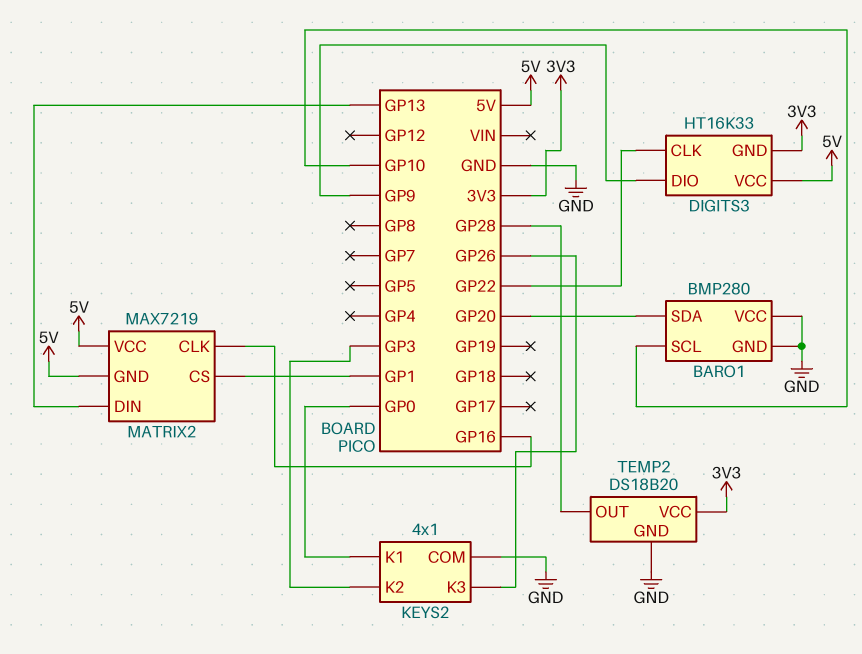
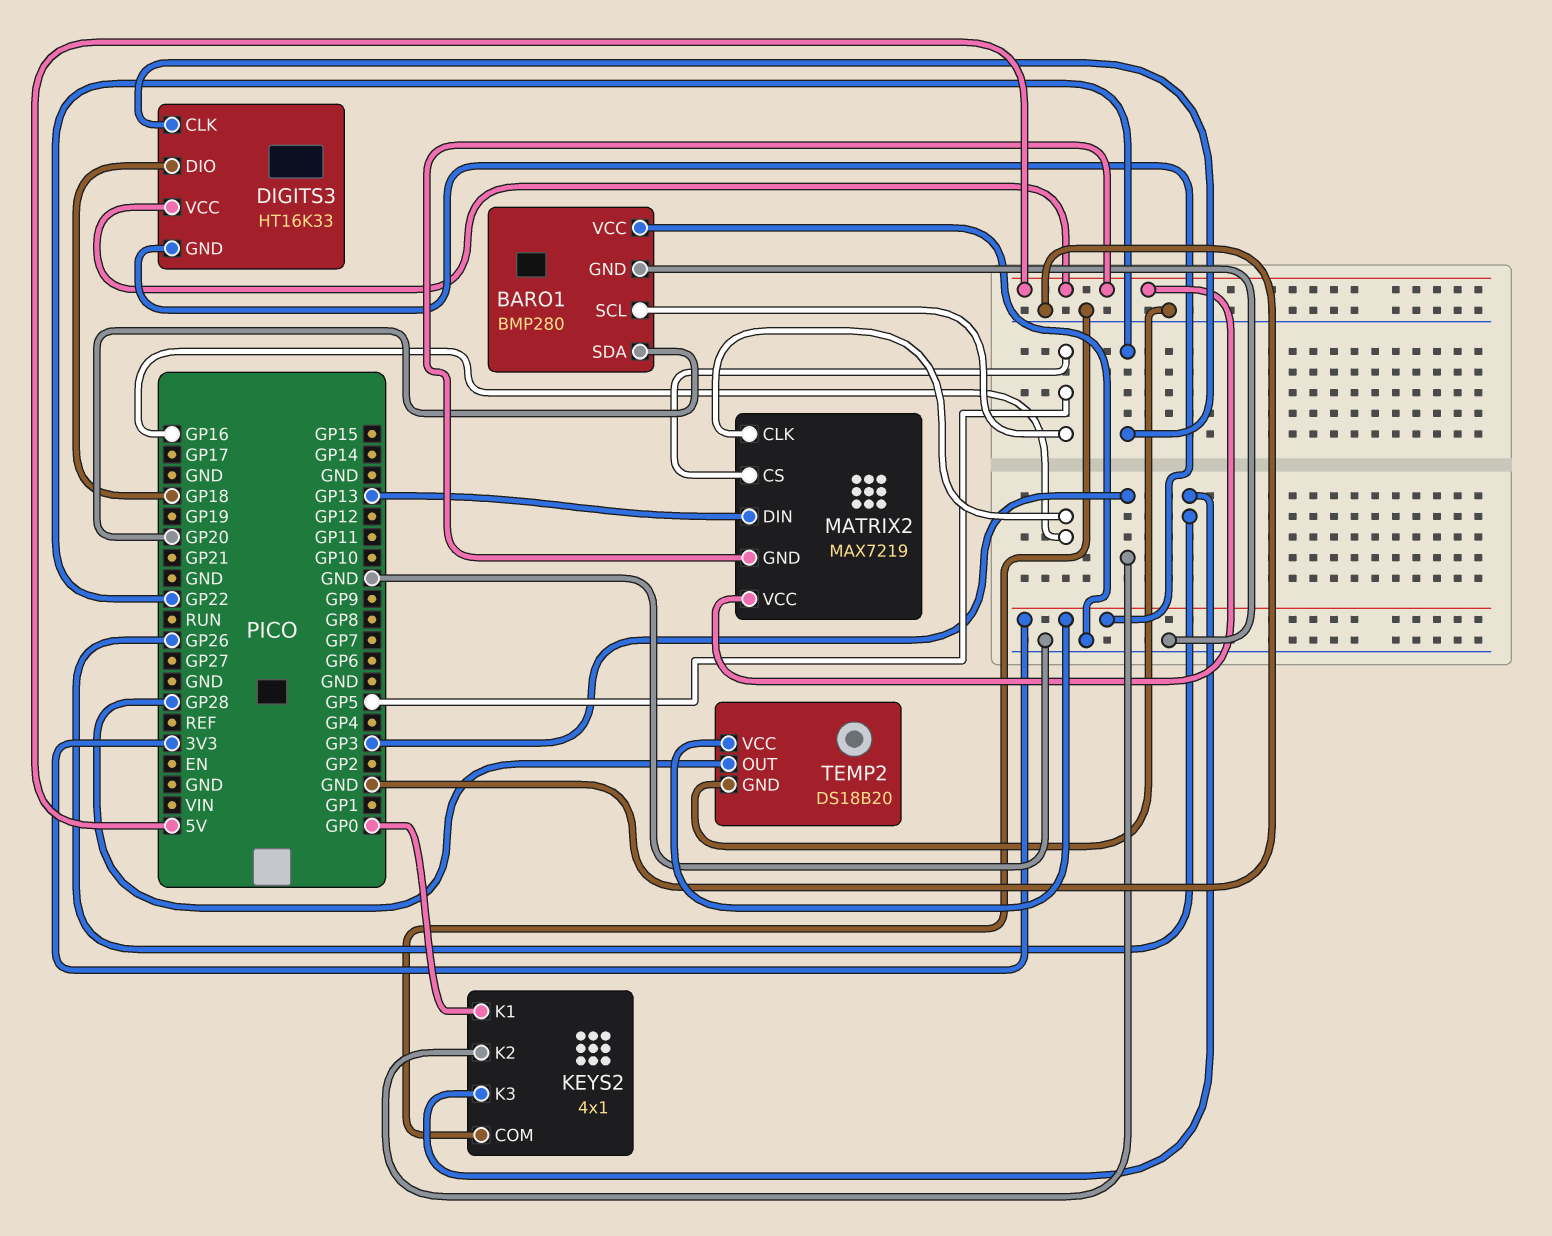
BARO1 pin SCL: GP10 -> GP5
DIGITS3 pin DIO: GP9 -> GP18
MATRIX2 pin CS: GP1 -> GP5

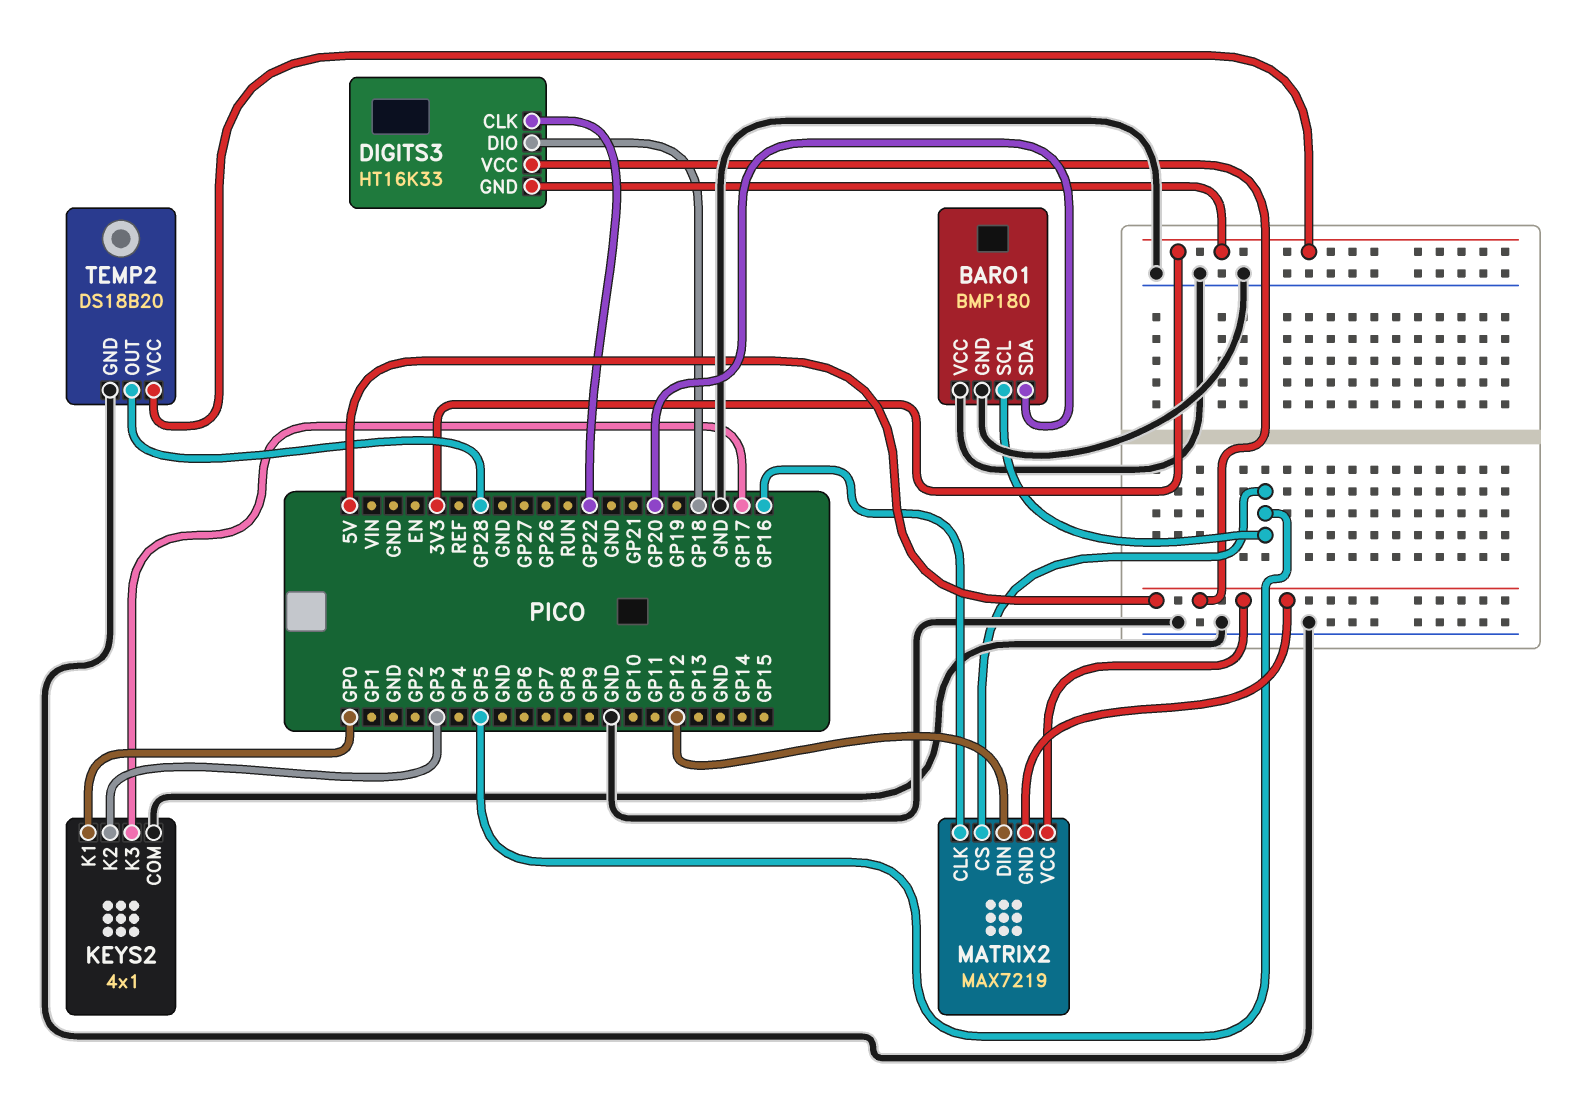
BARO1: BMP280 -> BMP180
KEYS2 pin K3: GP26 -> GP17
MATRIX2 pin DIN: GP13 -> GP12

